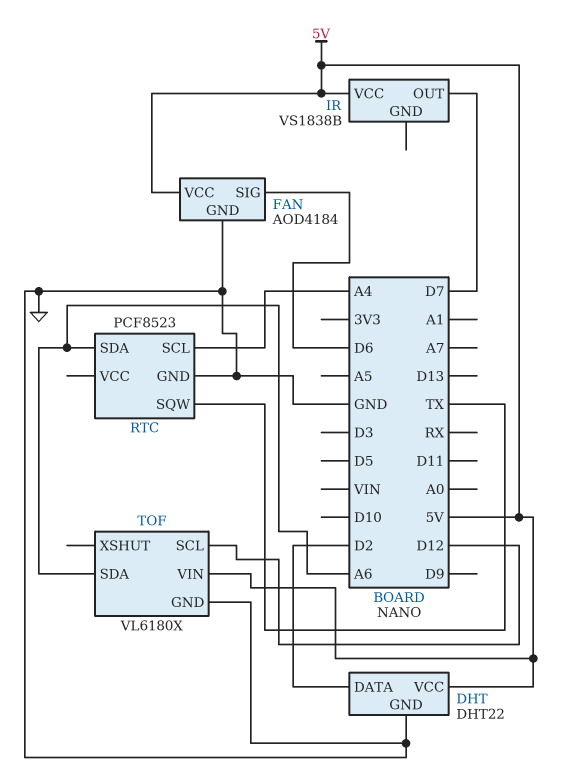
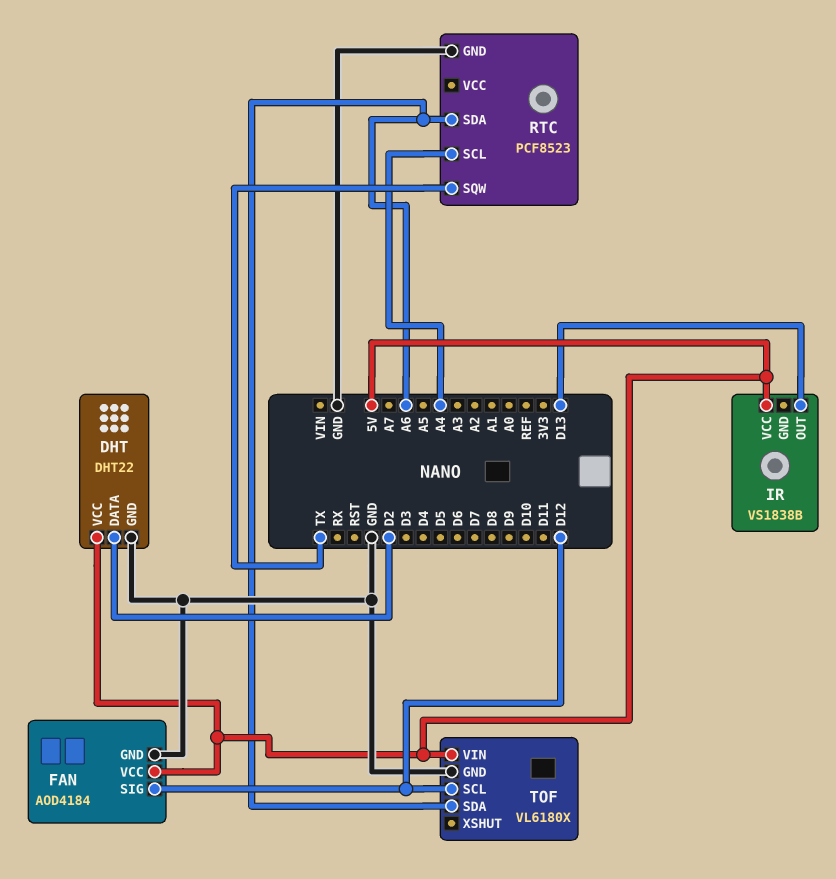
FAN pin SIG: D6 -> D12
IR pin OUT: D7 -> D13

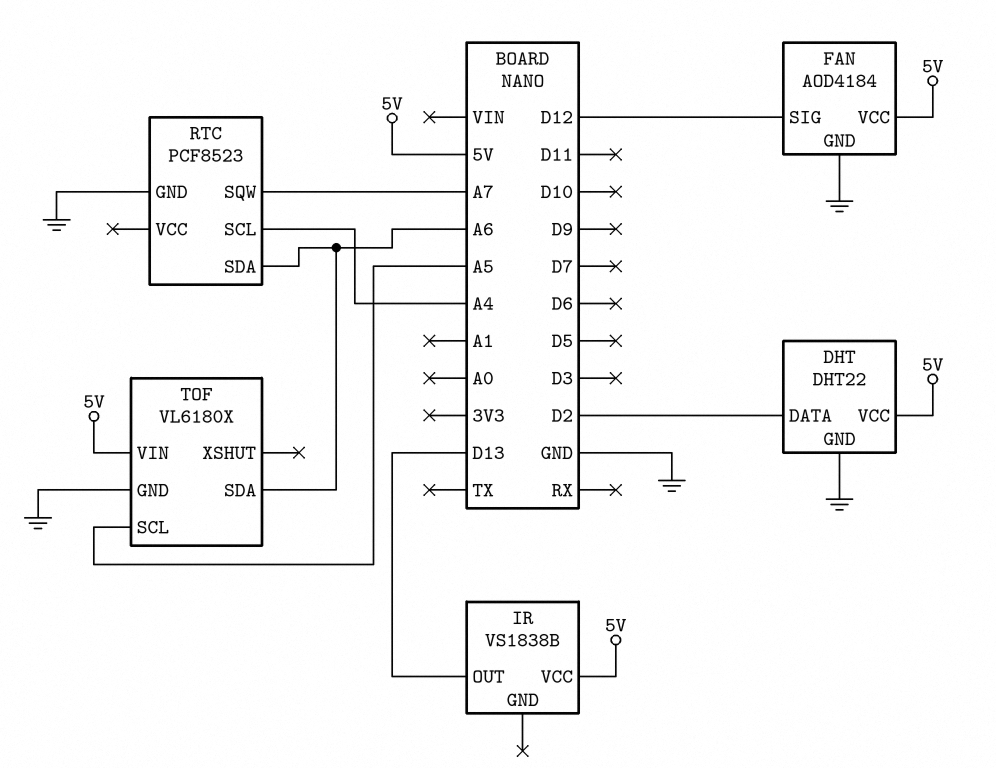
RTC pin SQW: TX -> A7
TOF pin SCL: D12 -> A5

